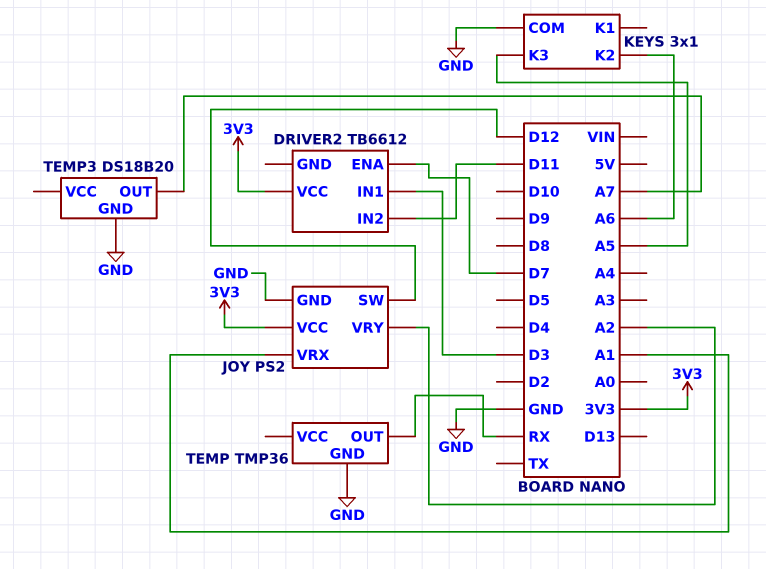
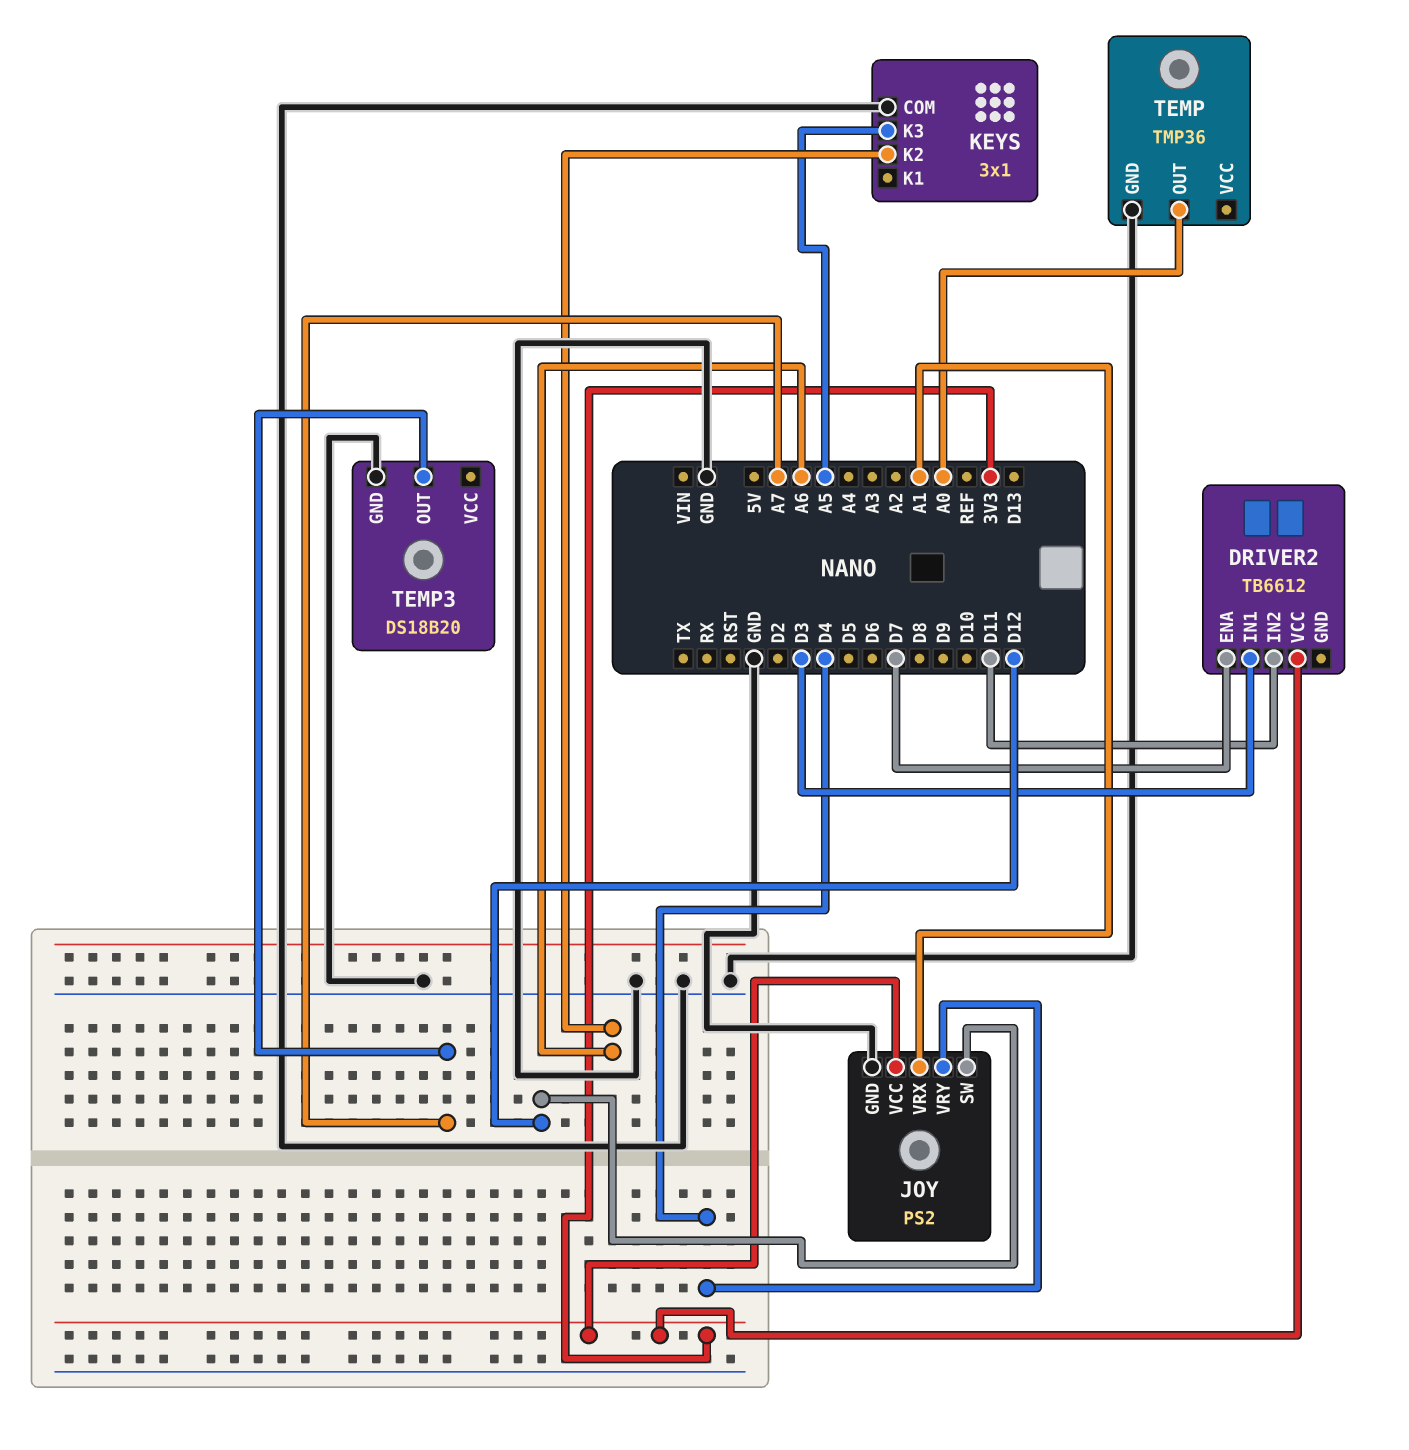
JOY pin VRY: A2 -> D4
TEMP pin OUT: RX -> A0

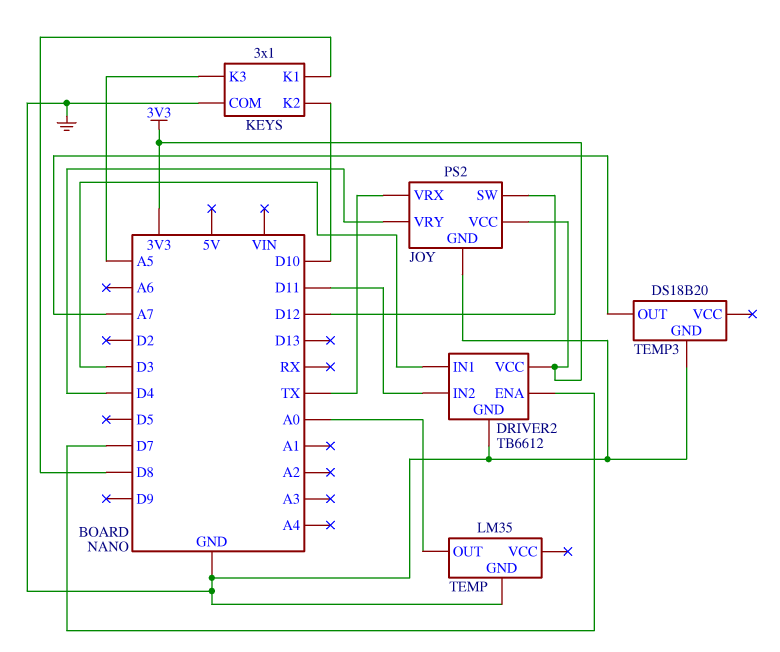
DRIVER2 pin GND: none -> GND
JOY pin VRX: A1 -> TX
KEYS pin K1: none -> D8
KEYS pin K2: A6 -> D10
TEMP: TMP36 -> LM35

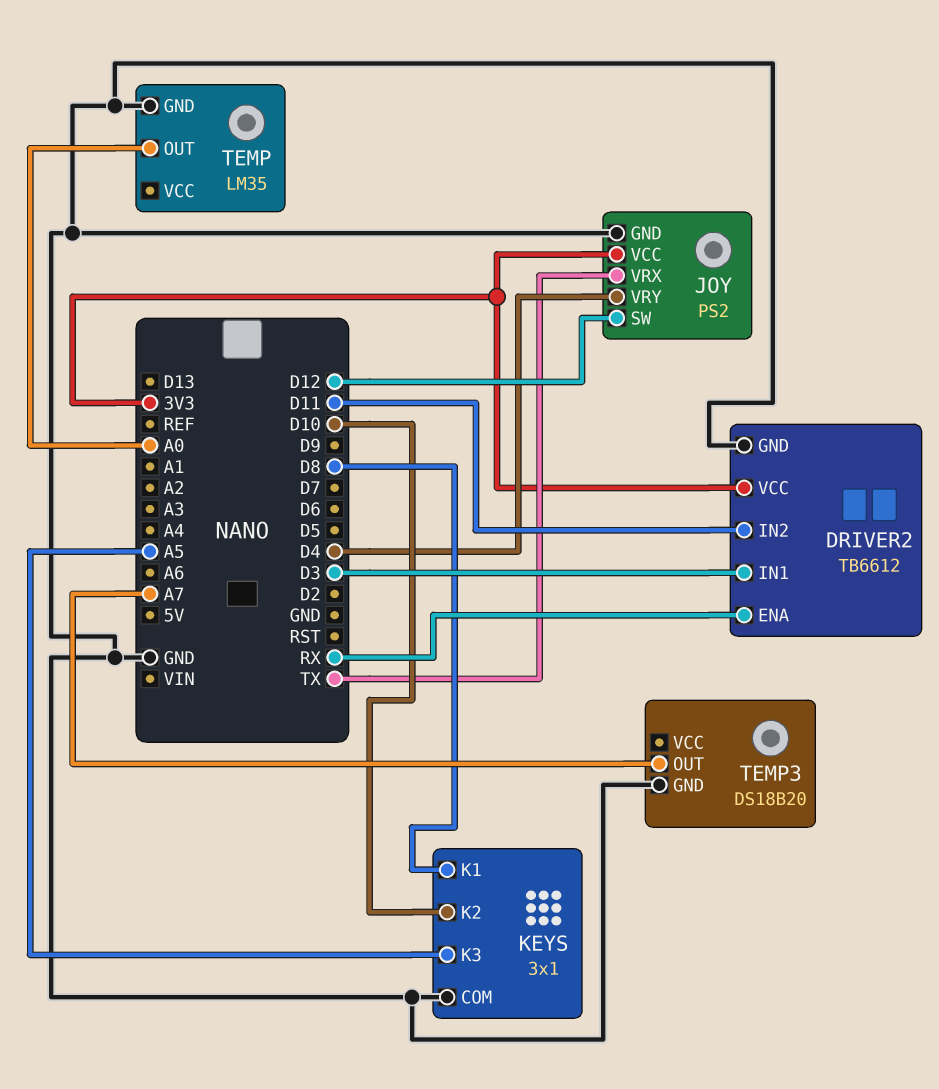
DRIVER2 pin ENA: D7 -> RX

